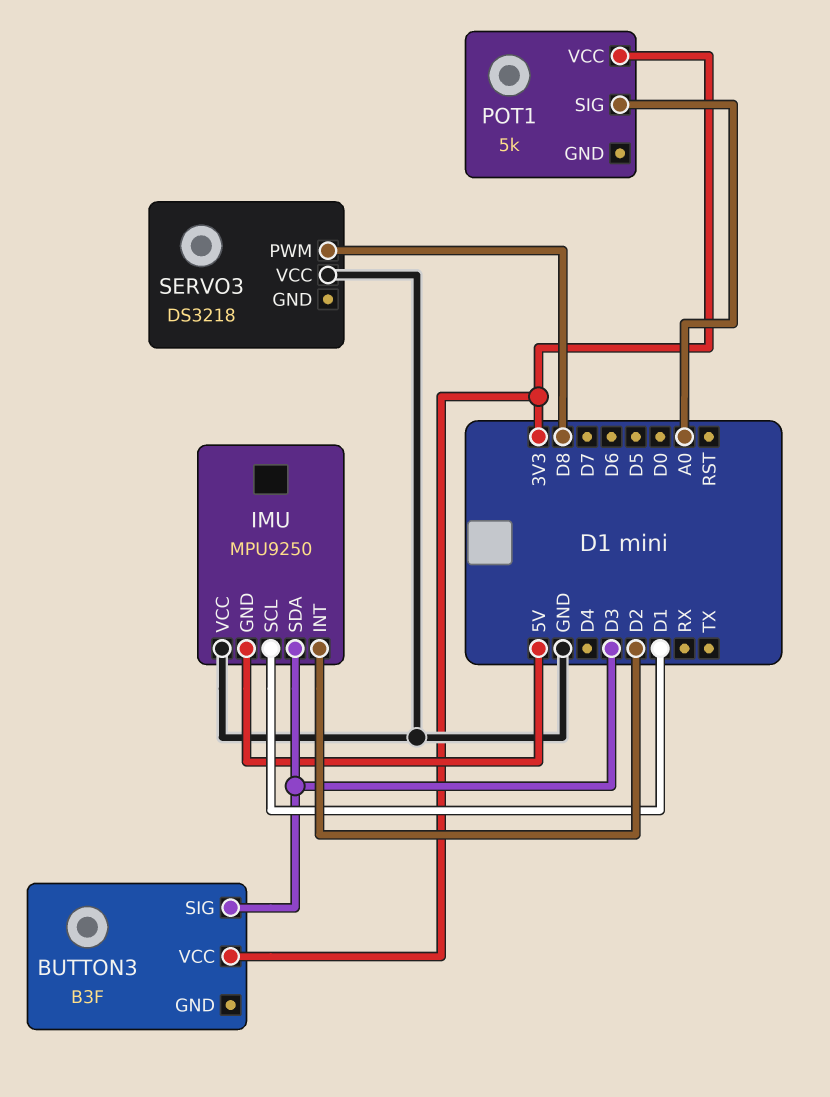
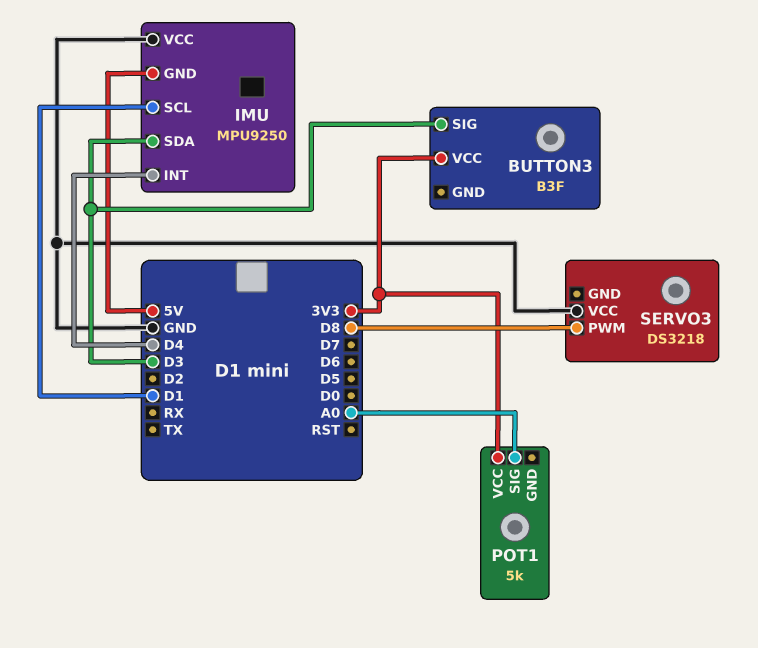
IMU pin INT: D2 -> D4

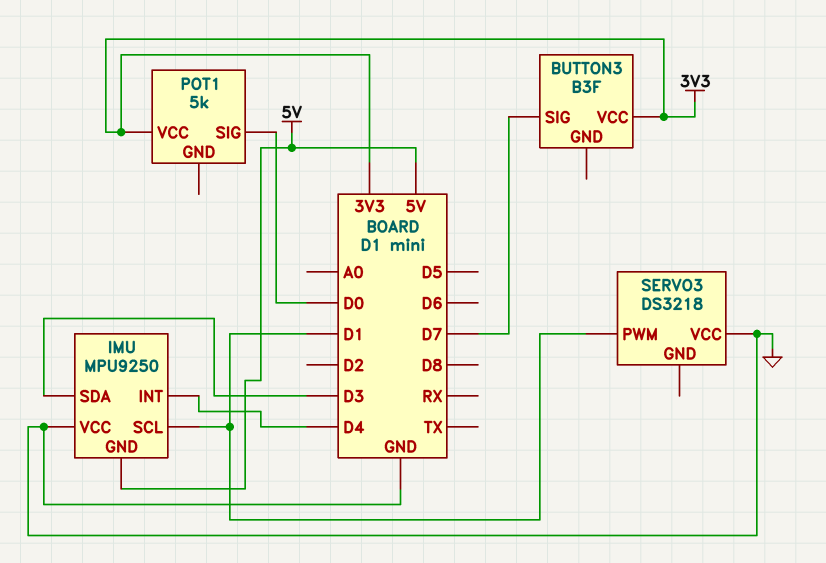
BUTTON3 pin SIG: D3 -> D7
POT1 pin SIG: A0 -> D0
SERVO3 pin PWM: D8 -> D1

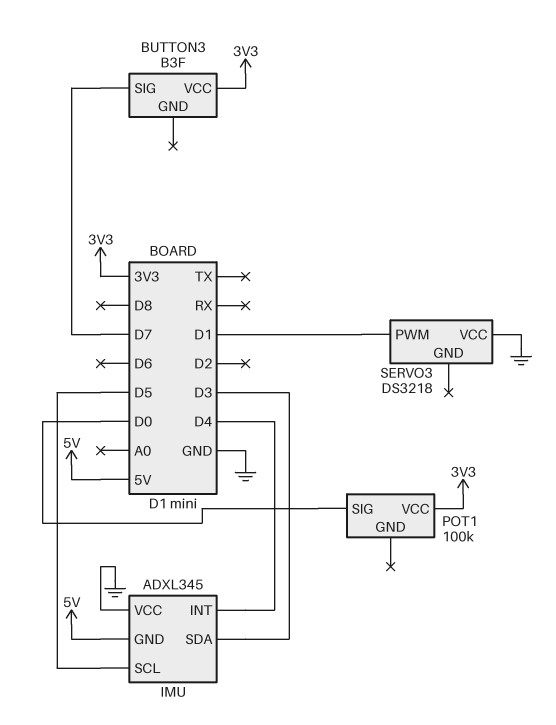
IMU: MPU9250 -> ADXL345
IMU pin SCL: D1 -> D5
POT1: 5k -> 100k

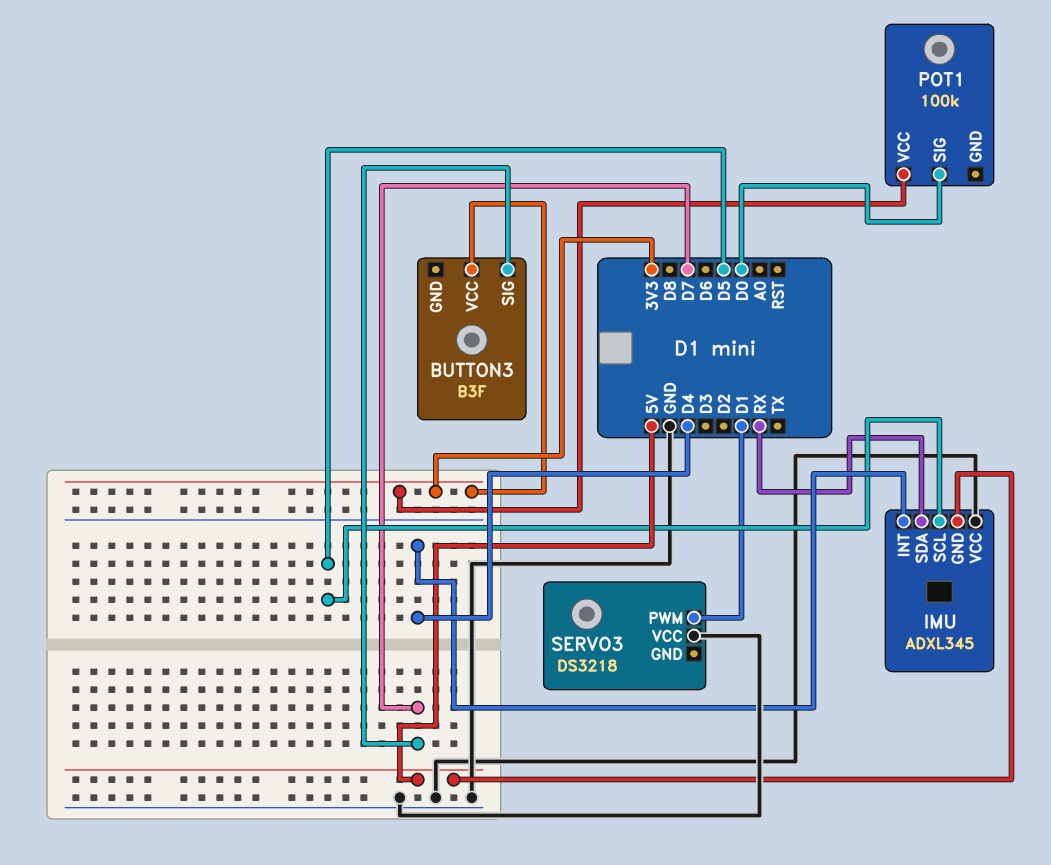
IMU pin SDA: D3 -> RX

